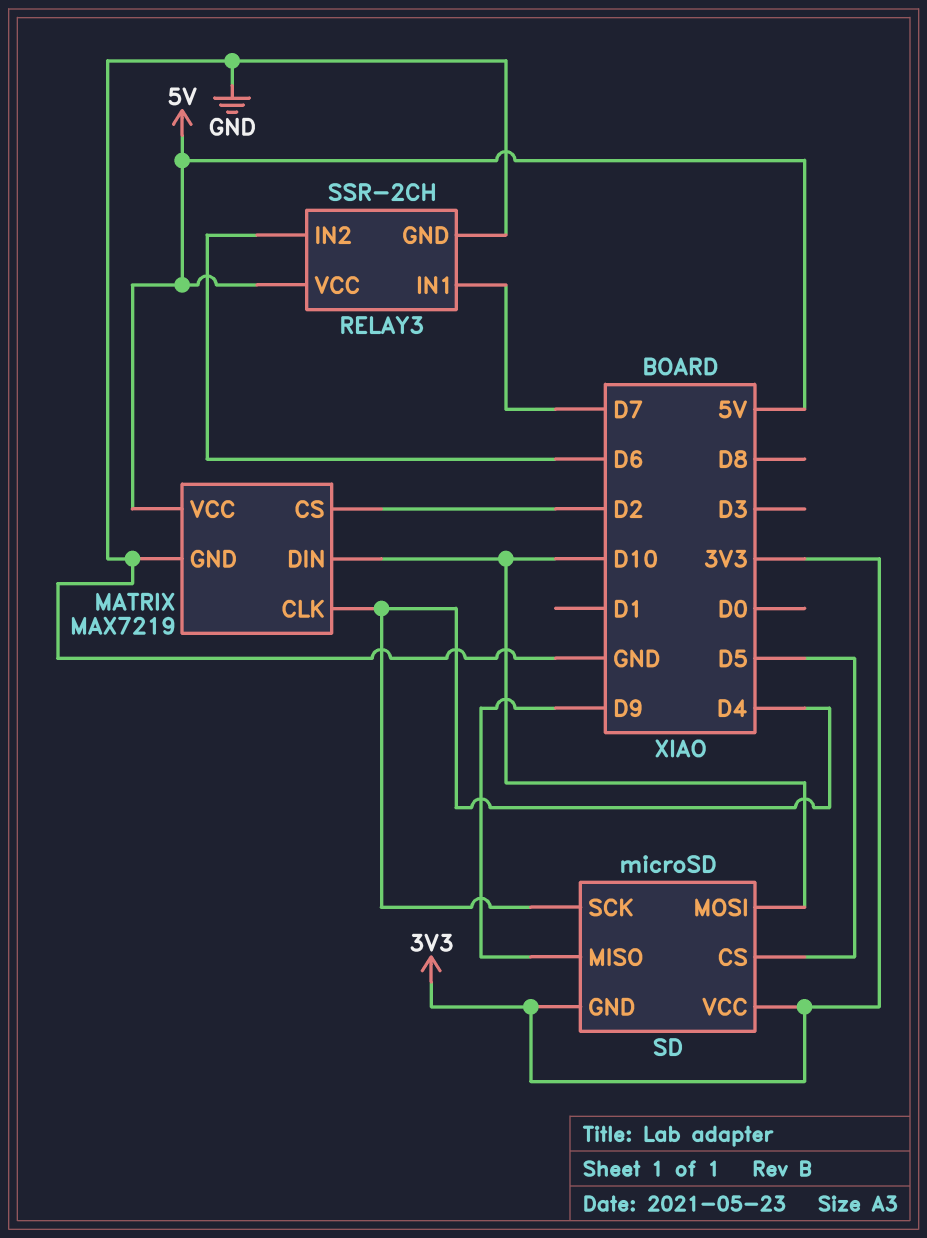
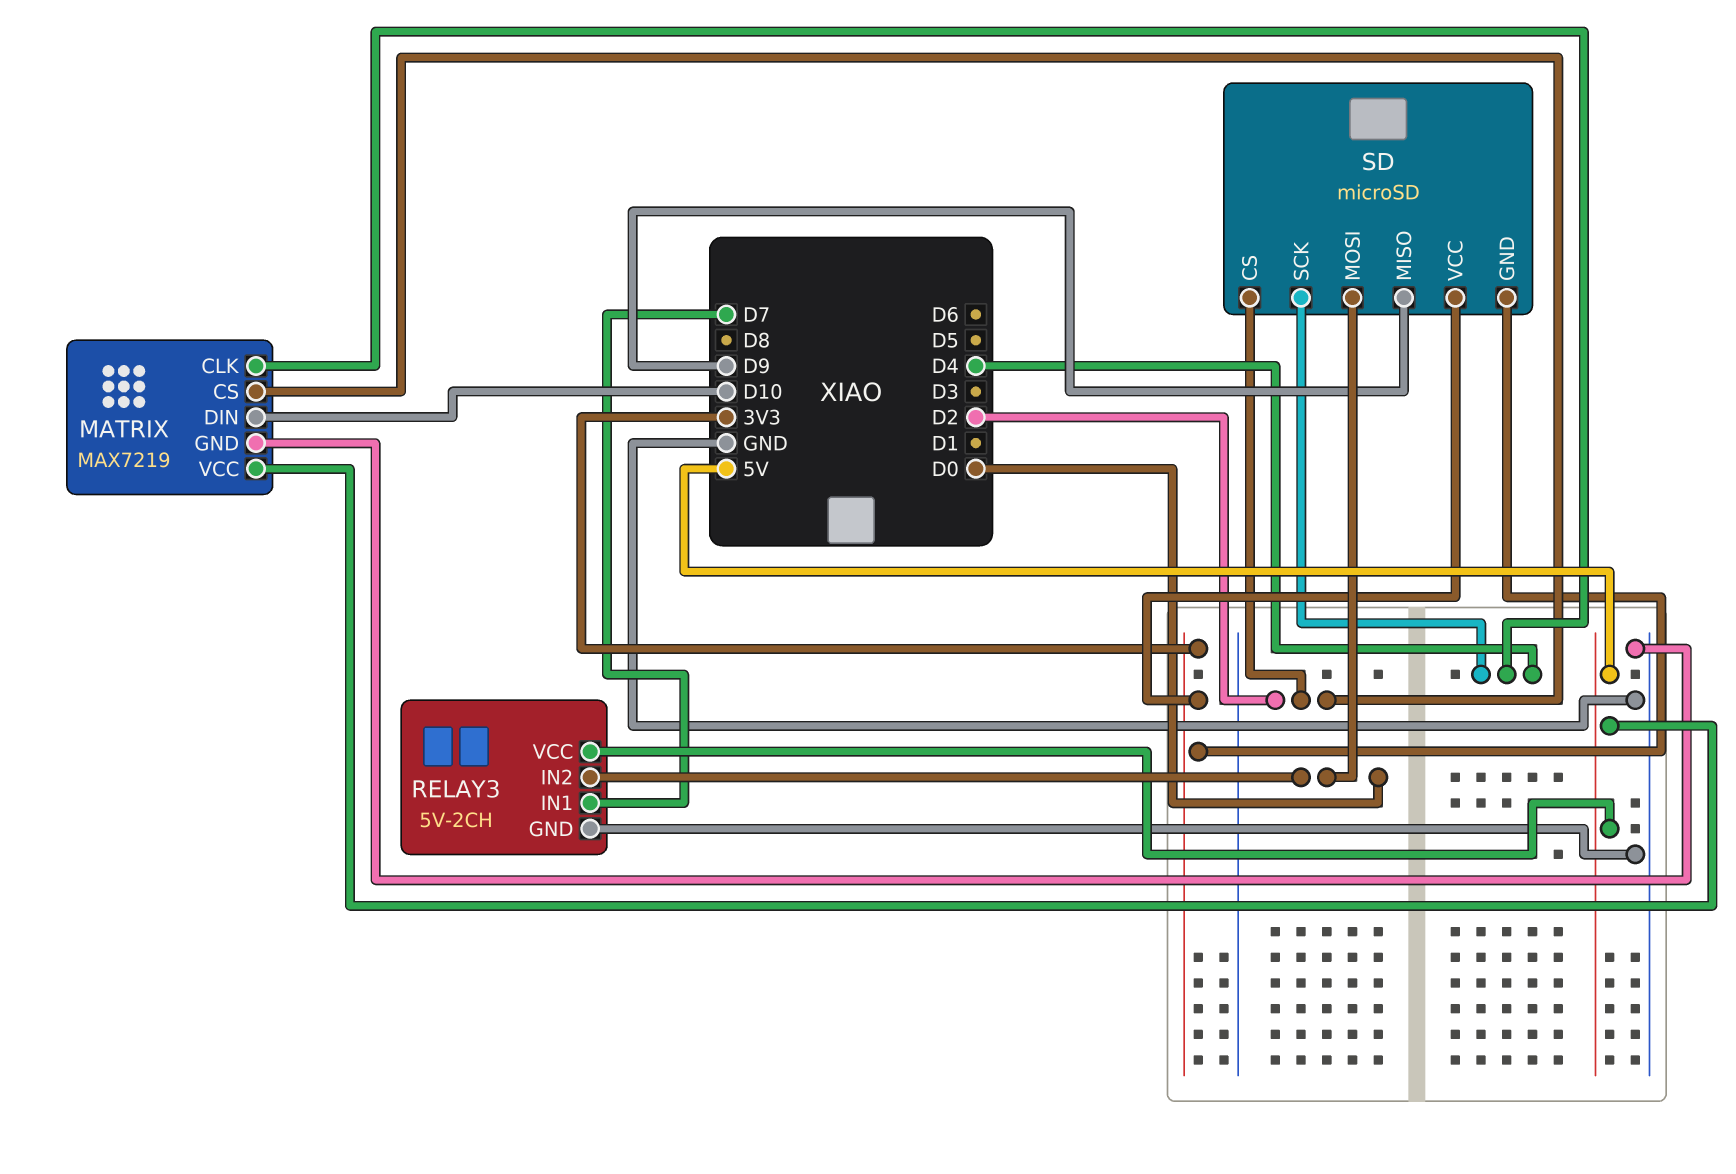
RELAY3: SSR-2CH -> 5V-2CH
RELAY3 pin IN2: D6 -> D0
SD pin CS: D5 -> D2
SD pin MOSI: D10 -> D0

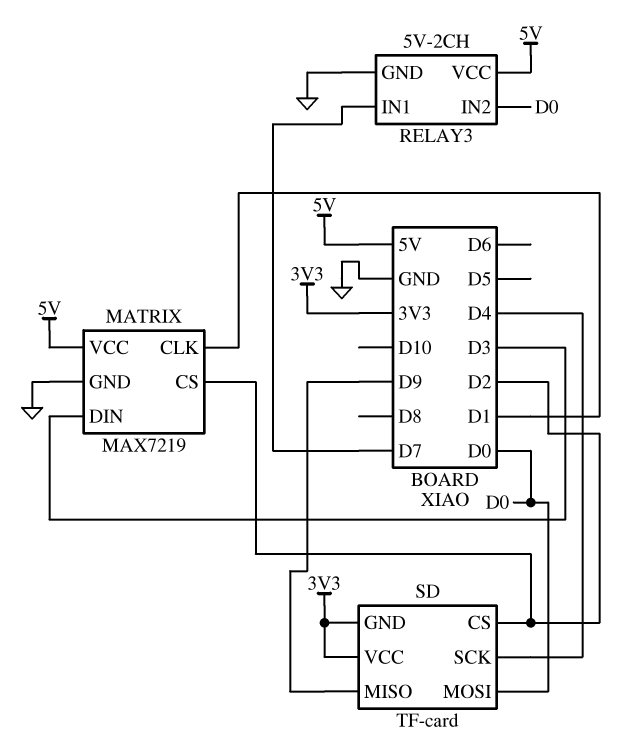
MATRIX pin CLK: D4 -> D1
MATRIX pin DIN: D10 -> D3
SD: microSD -> TF-card

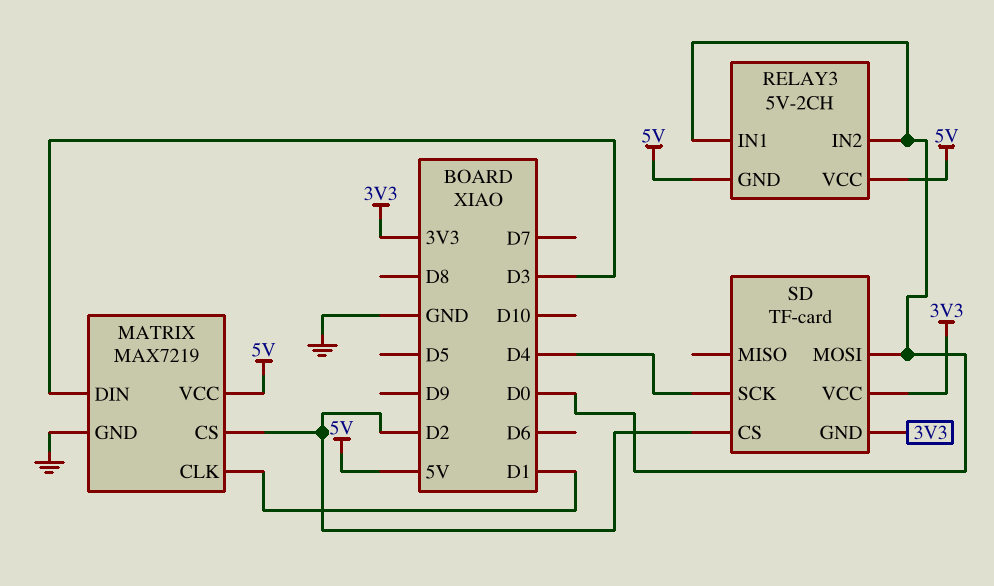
RELAY3 pin GND: GND -> 5V
RELAY3 pin IN1: D7 -> D0
SD pin MISO: D9 -> none

